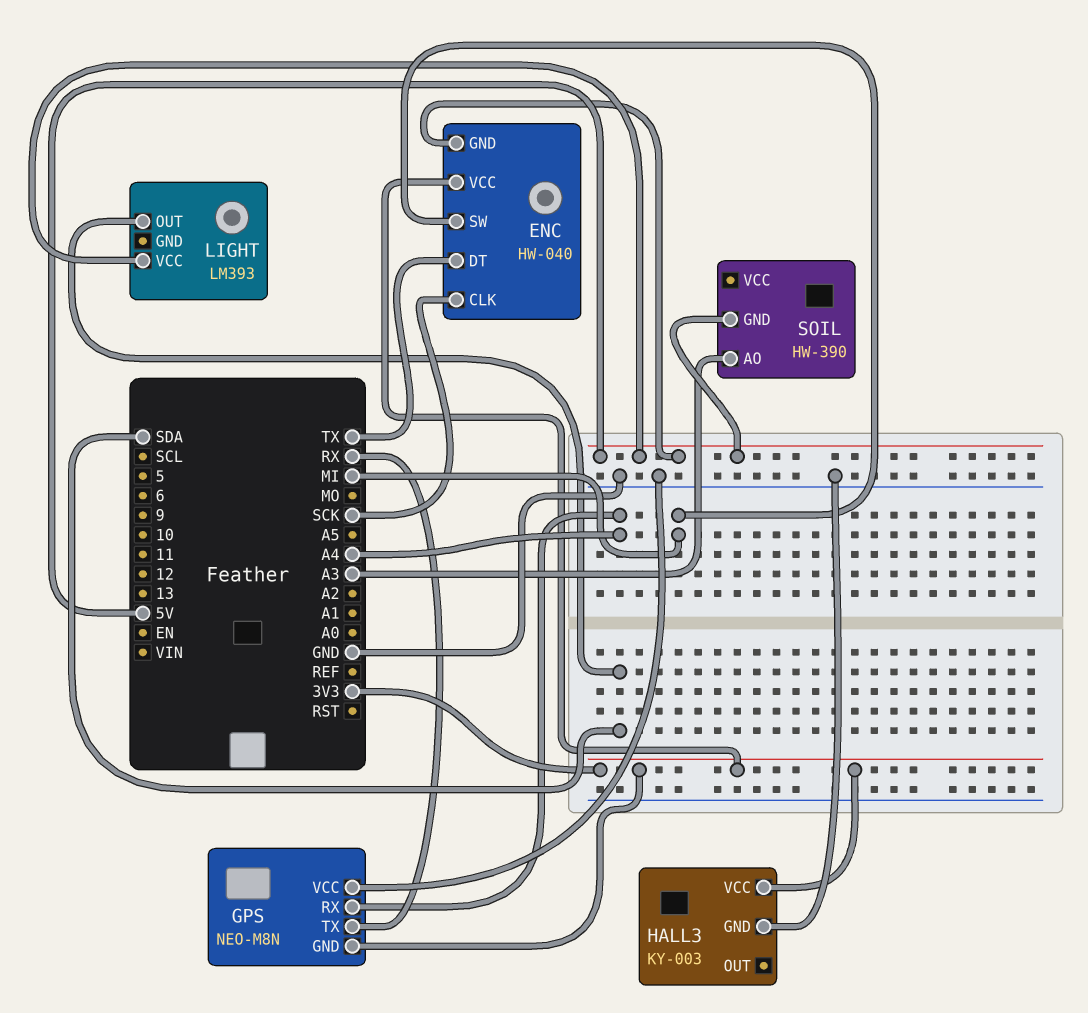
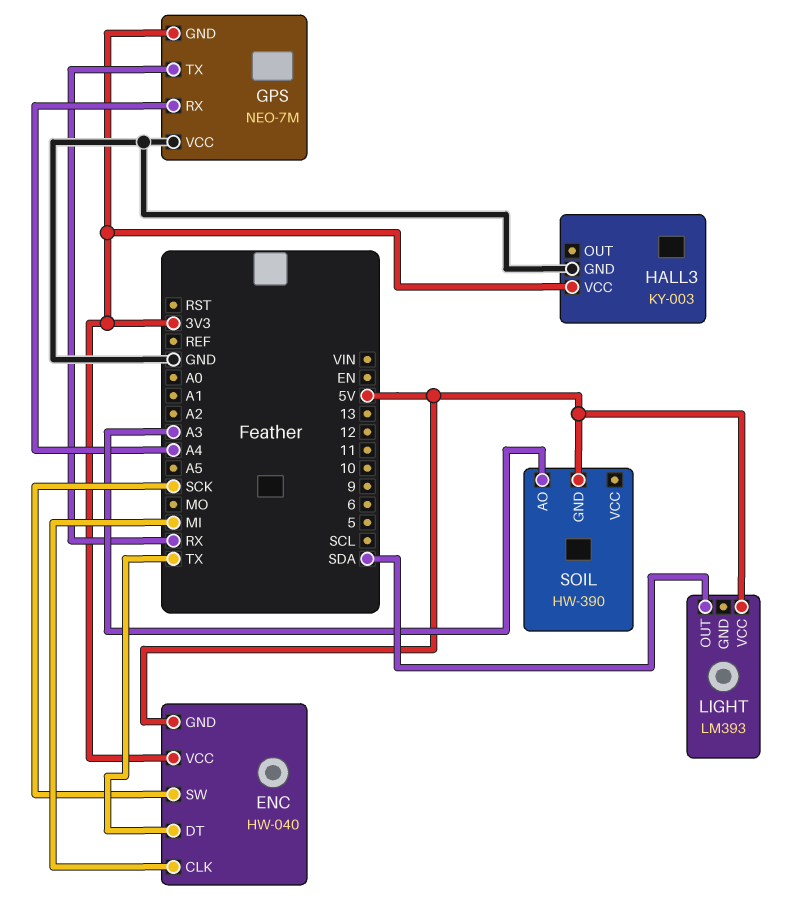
ENC pin CLK: SCK -> MI
ENC pin SW: MI -> SCK
GPS: NEO-M8N -> NEO-7M

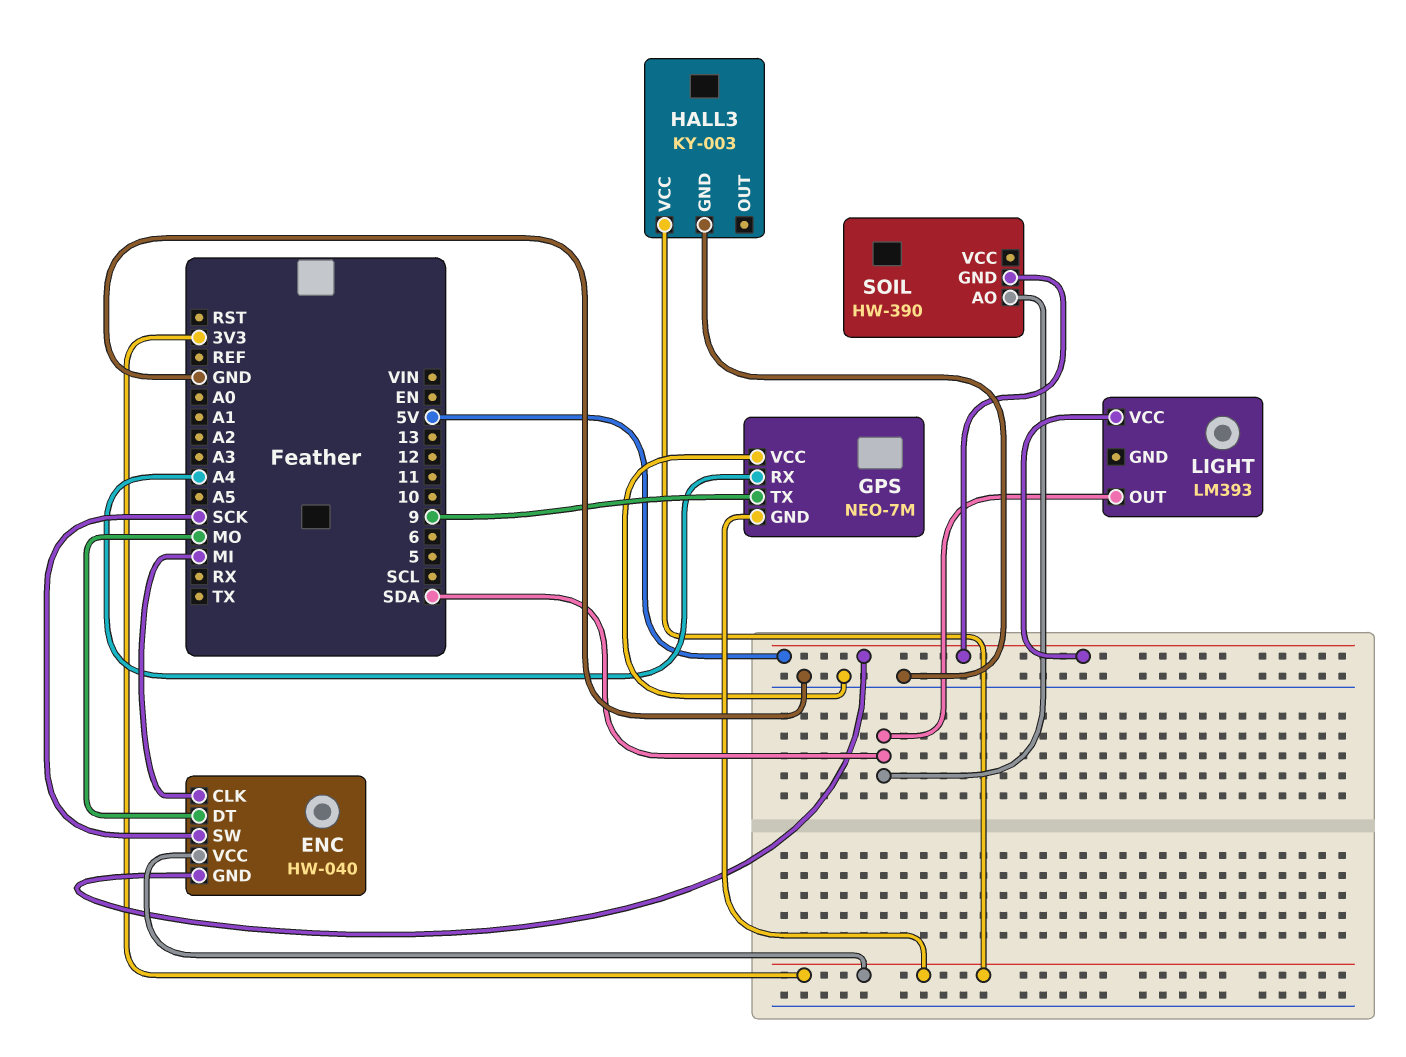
ENC pin DT: TX -> MO
GPS pin TX: RX -> 9
SOIL pin AO: A3 -> SDA

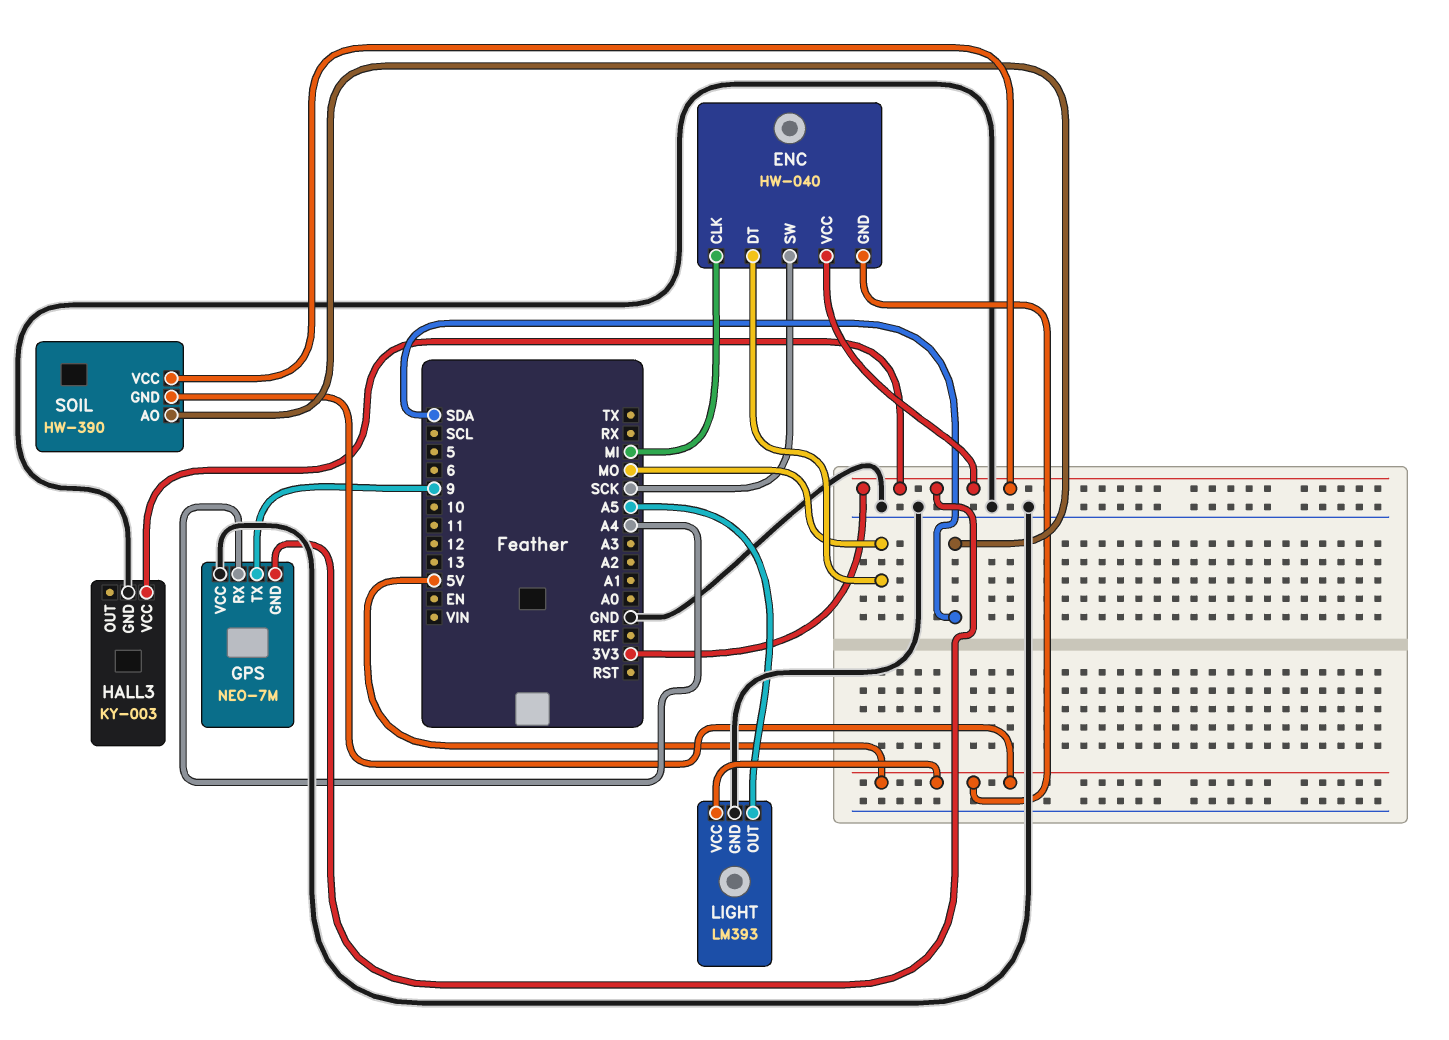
LIGHT pin GND: none -> GND
LIGHT pin OUT: SDA -> A5
SOIL pin VCC: none -> 3V3

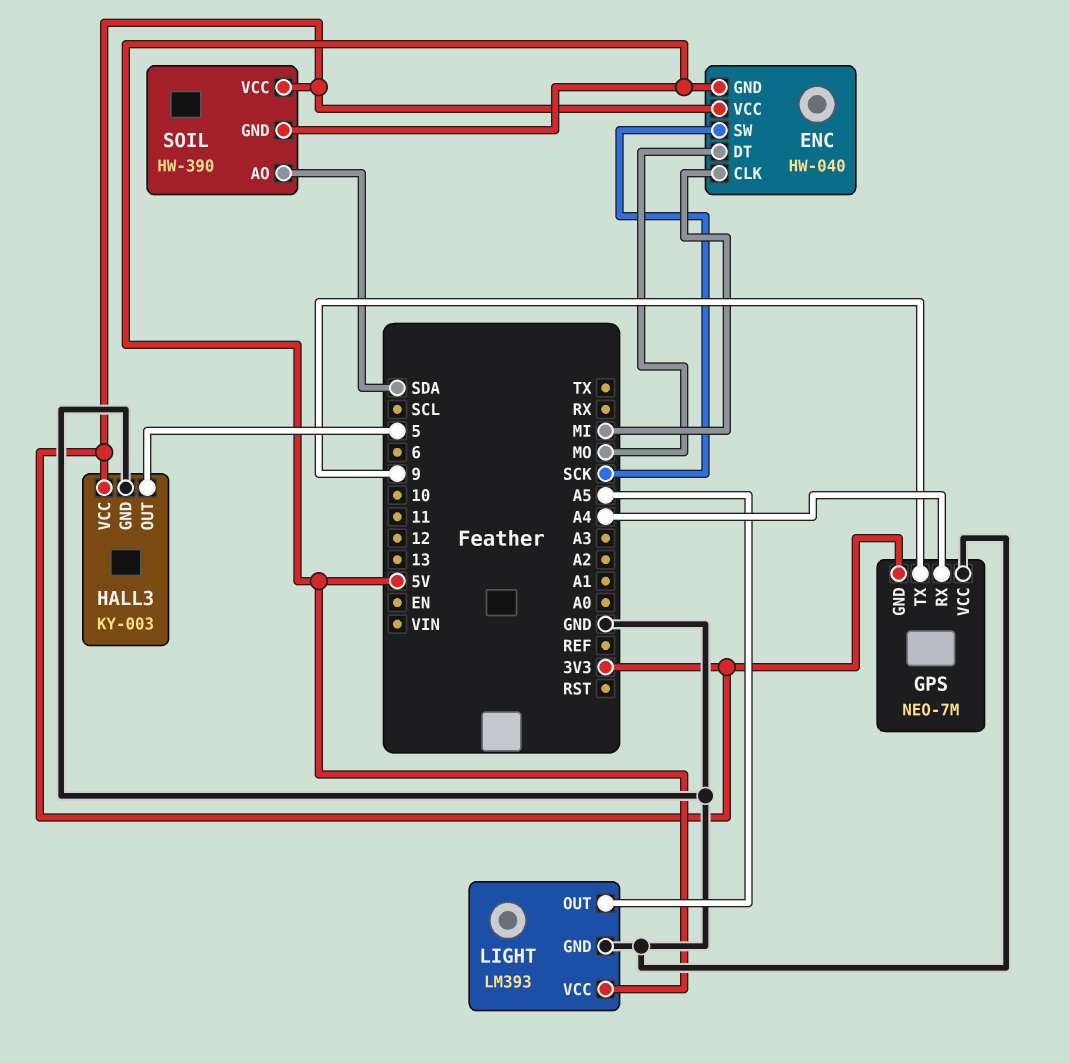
HALL3 pin OUT: none -> 5

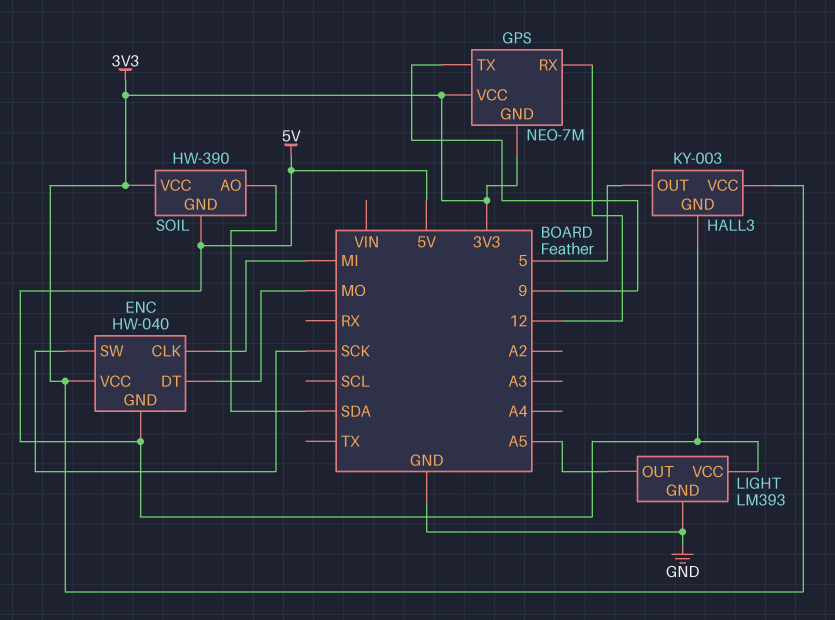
GPS pin RX: A4 -> 12
GPS pin VCC: GND -> 3V3
HALL3 pin GND: GND -> 5V

